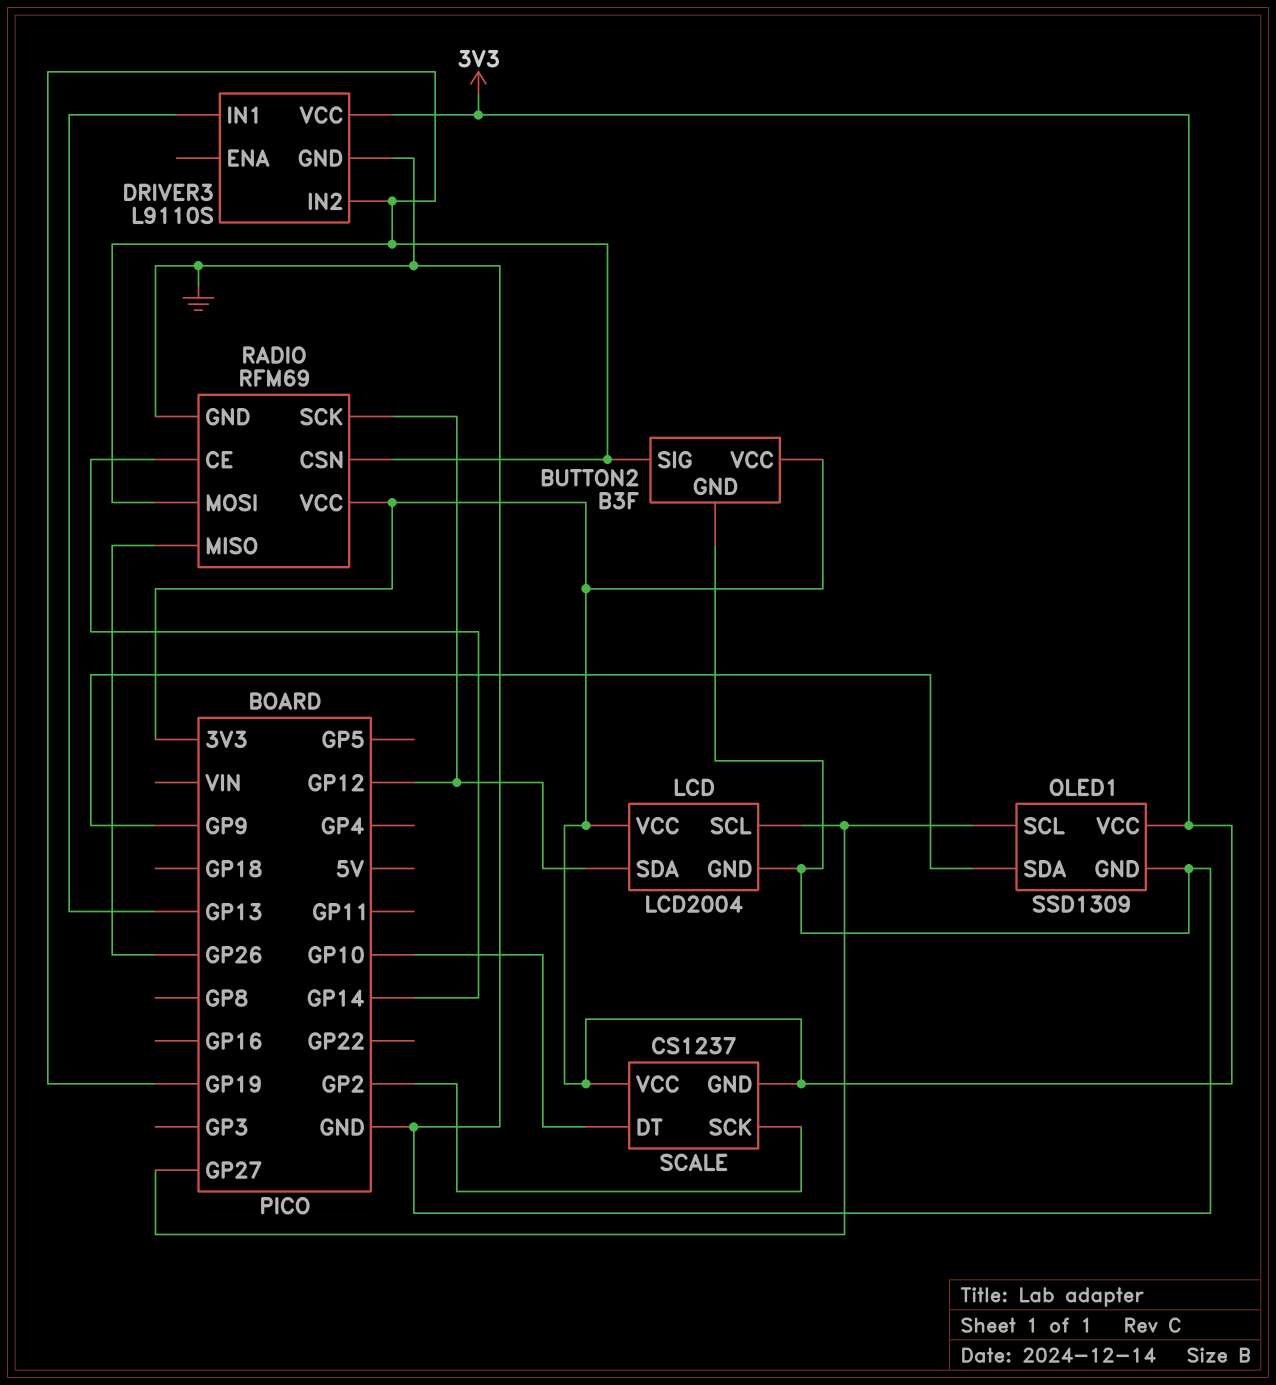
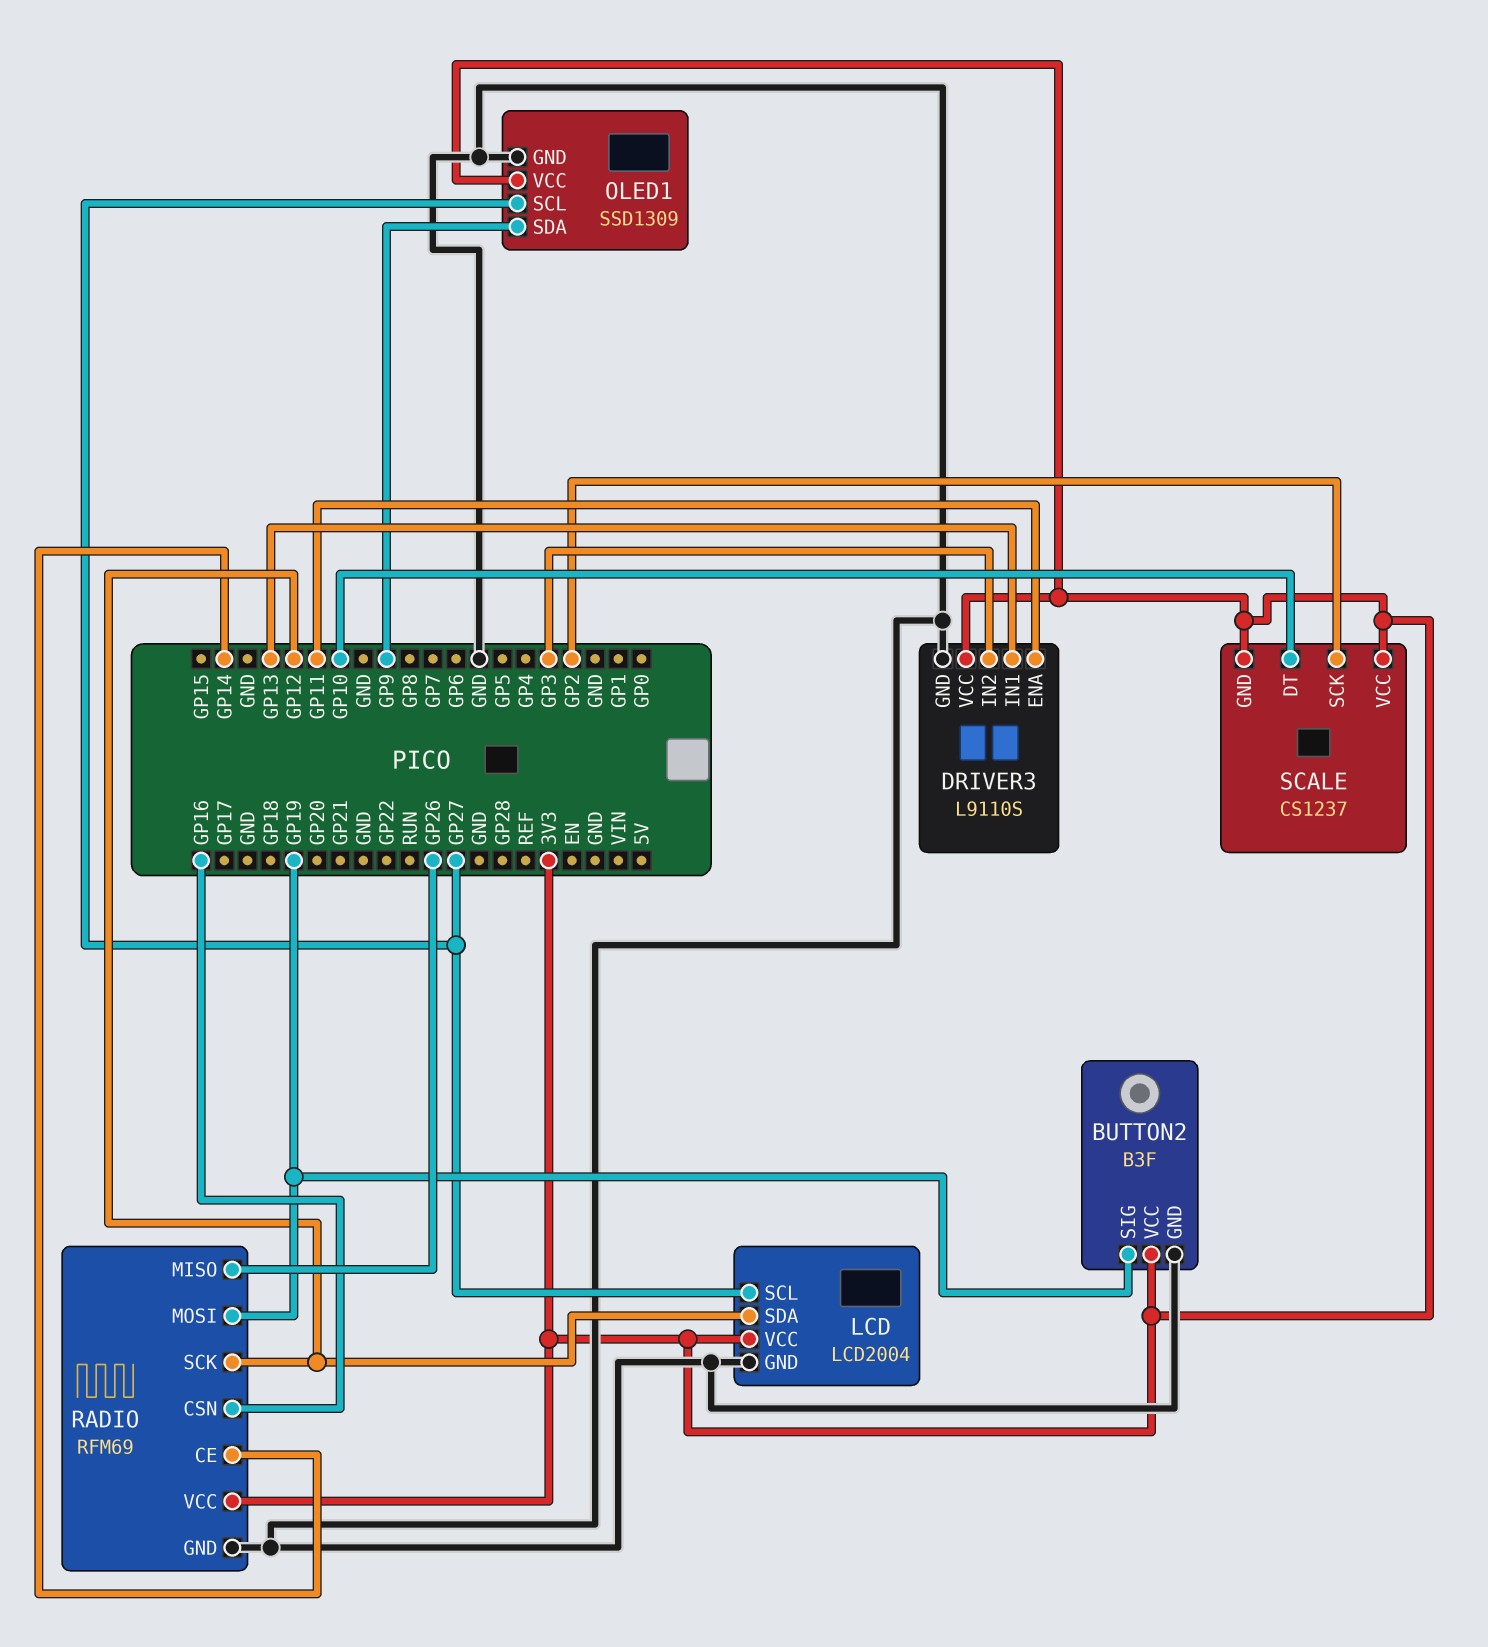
DRIVER3 pin ENA: none -> GP11
DRIVER3 pin IN2: GP19 -> GP3
RADIO pin CSN: GP19 -> GP16

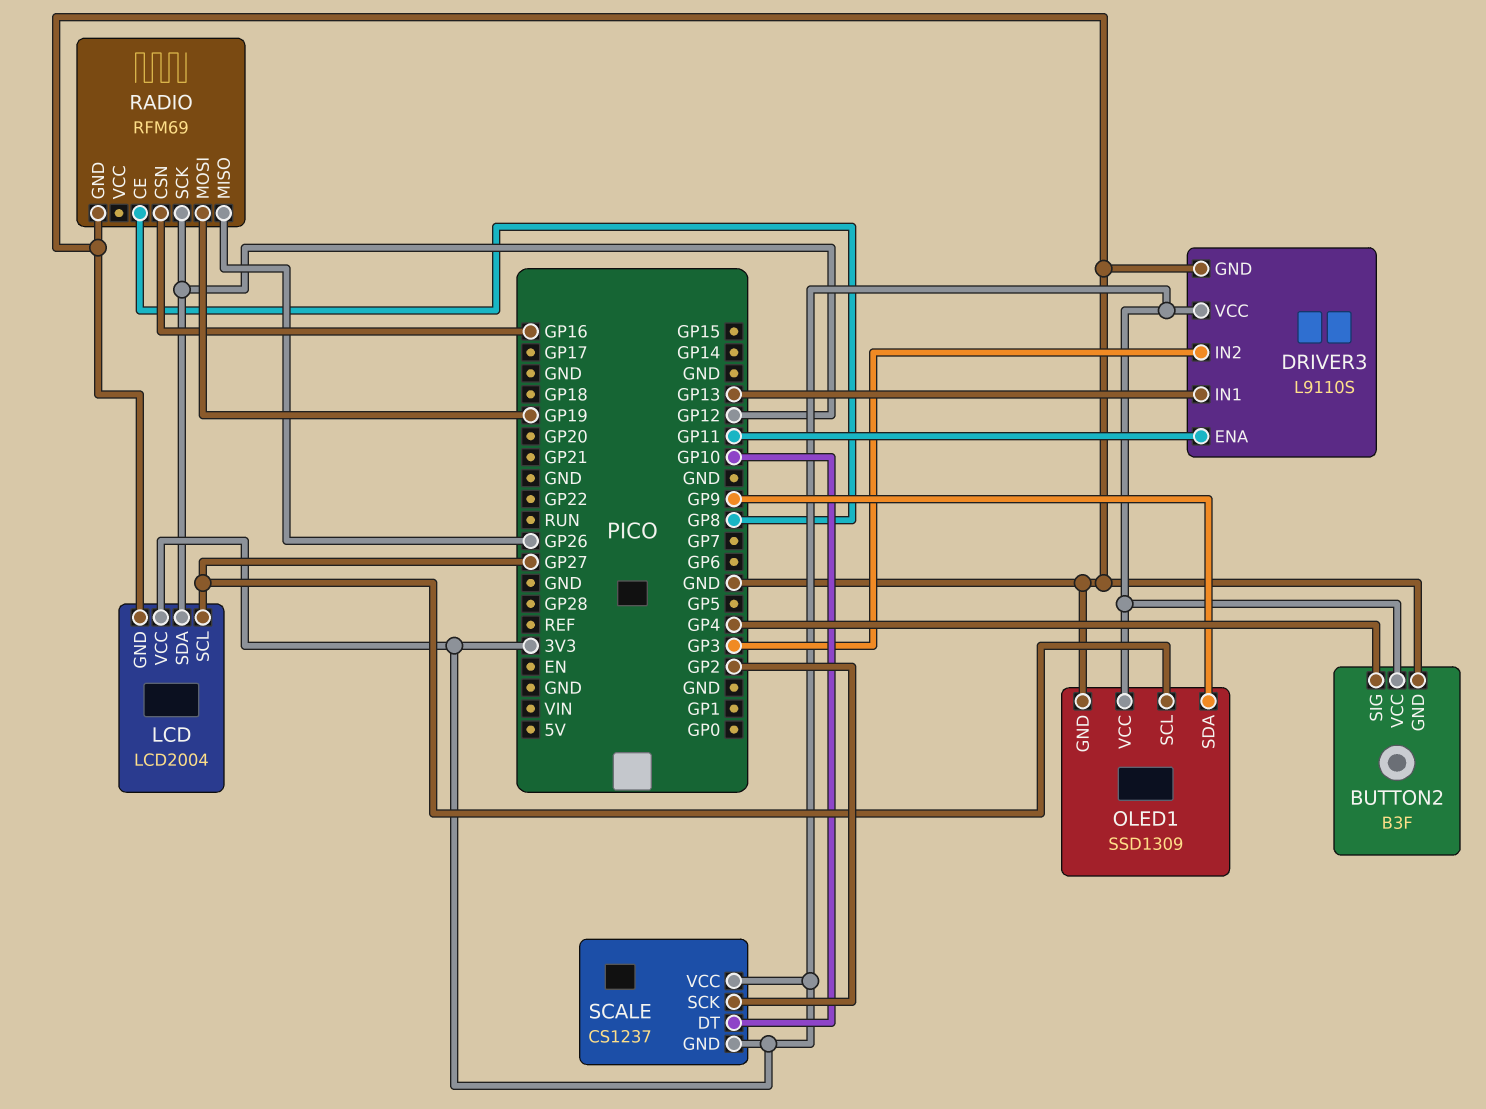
BUTTON2 pin SIG: GP19 -> GP4
RADIO pin CE: GP14 -> GP8
RADIO pin VCC: 3V3 -> none

